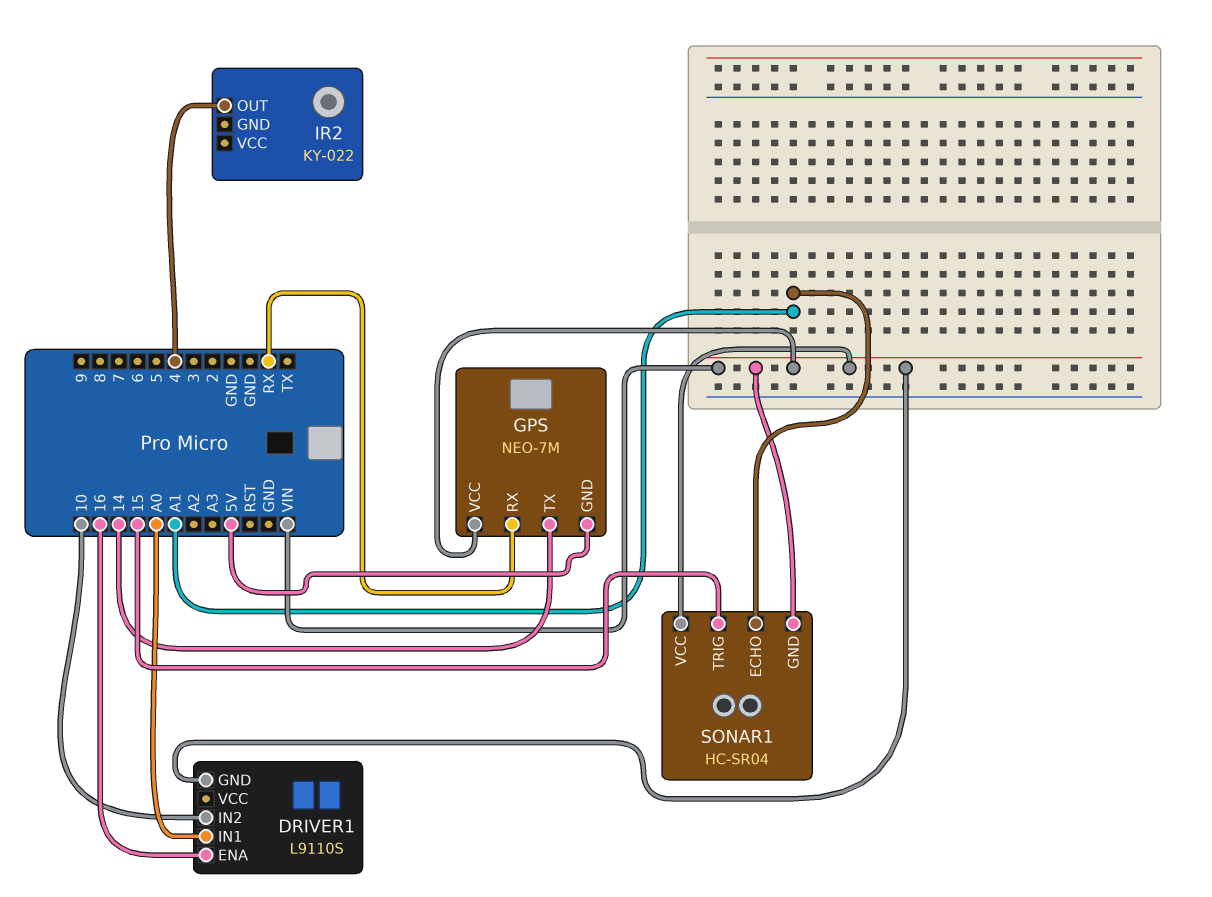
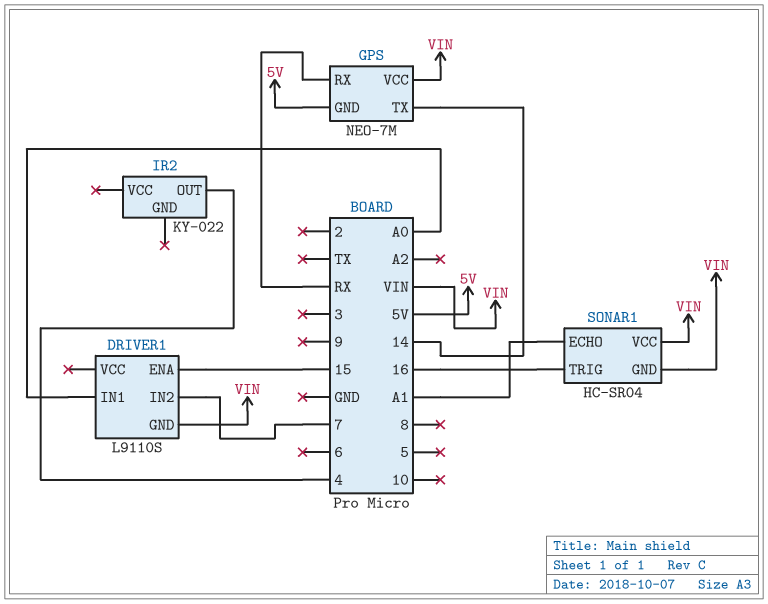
DRIVER1 pin ENA: 16 -> 15
DRIVER1 pin IN2: 10 -> 7
SONAR1 pin TRIG: 15 -> 16

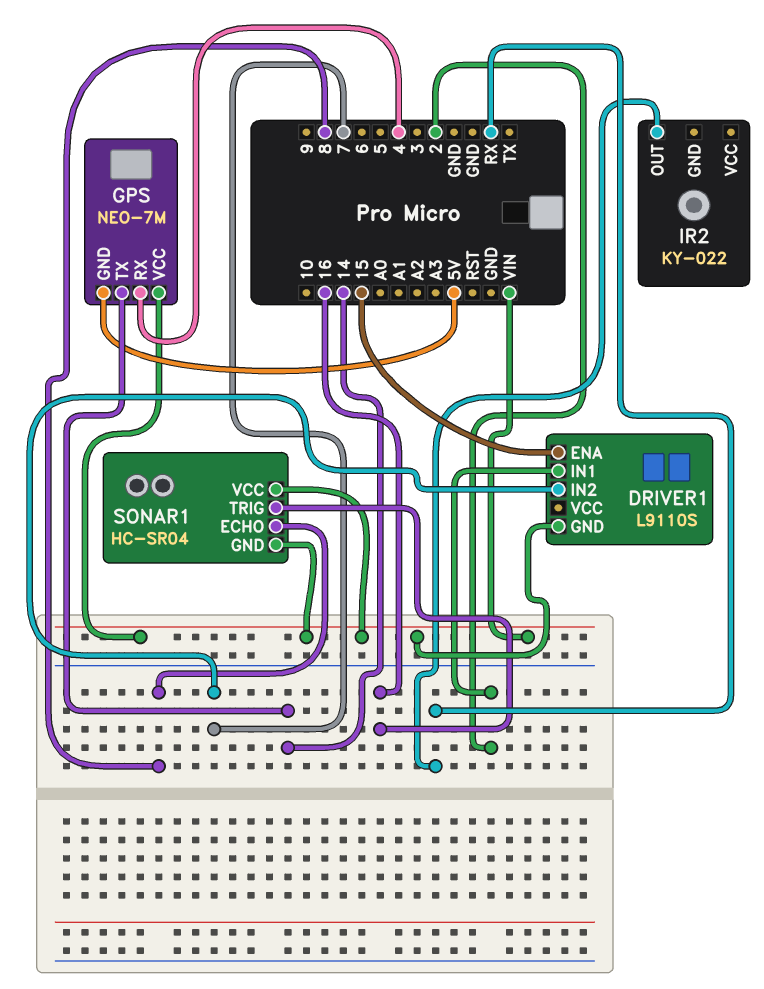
DRIVER1 pin IN1: A0 -> 2
GPS pin RX: RX -> 4
IR2 pin OUT: 4 -> RX
SONAR1 pin ECHO: A1 -> 8

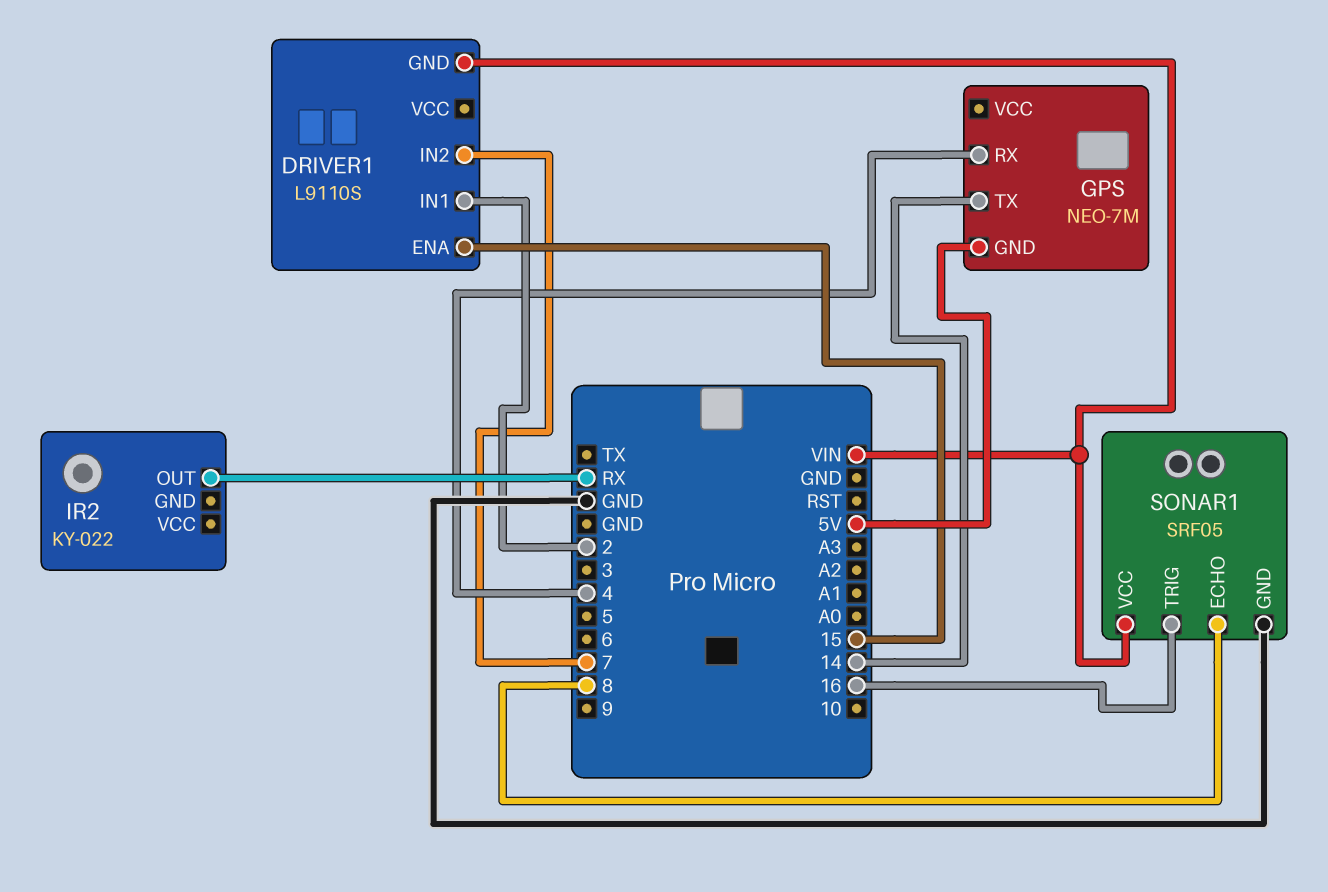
GPS pin VCC: VIN -> none
SONAR1: HC-SR04 -> SRF05
SONAR1 pin GND: VIN -> GND

